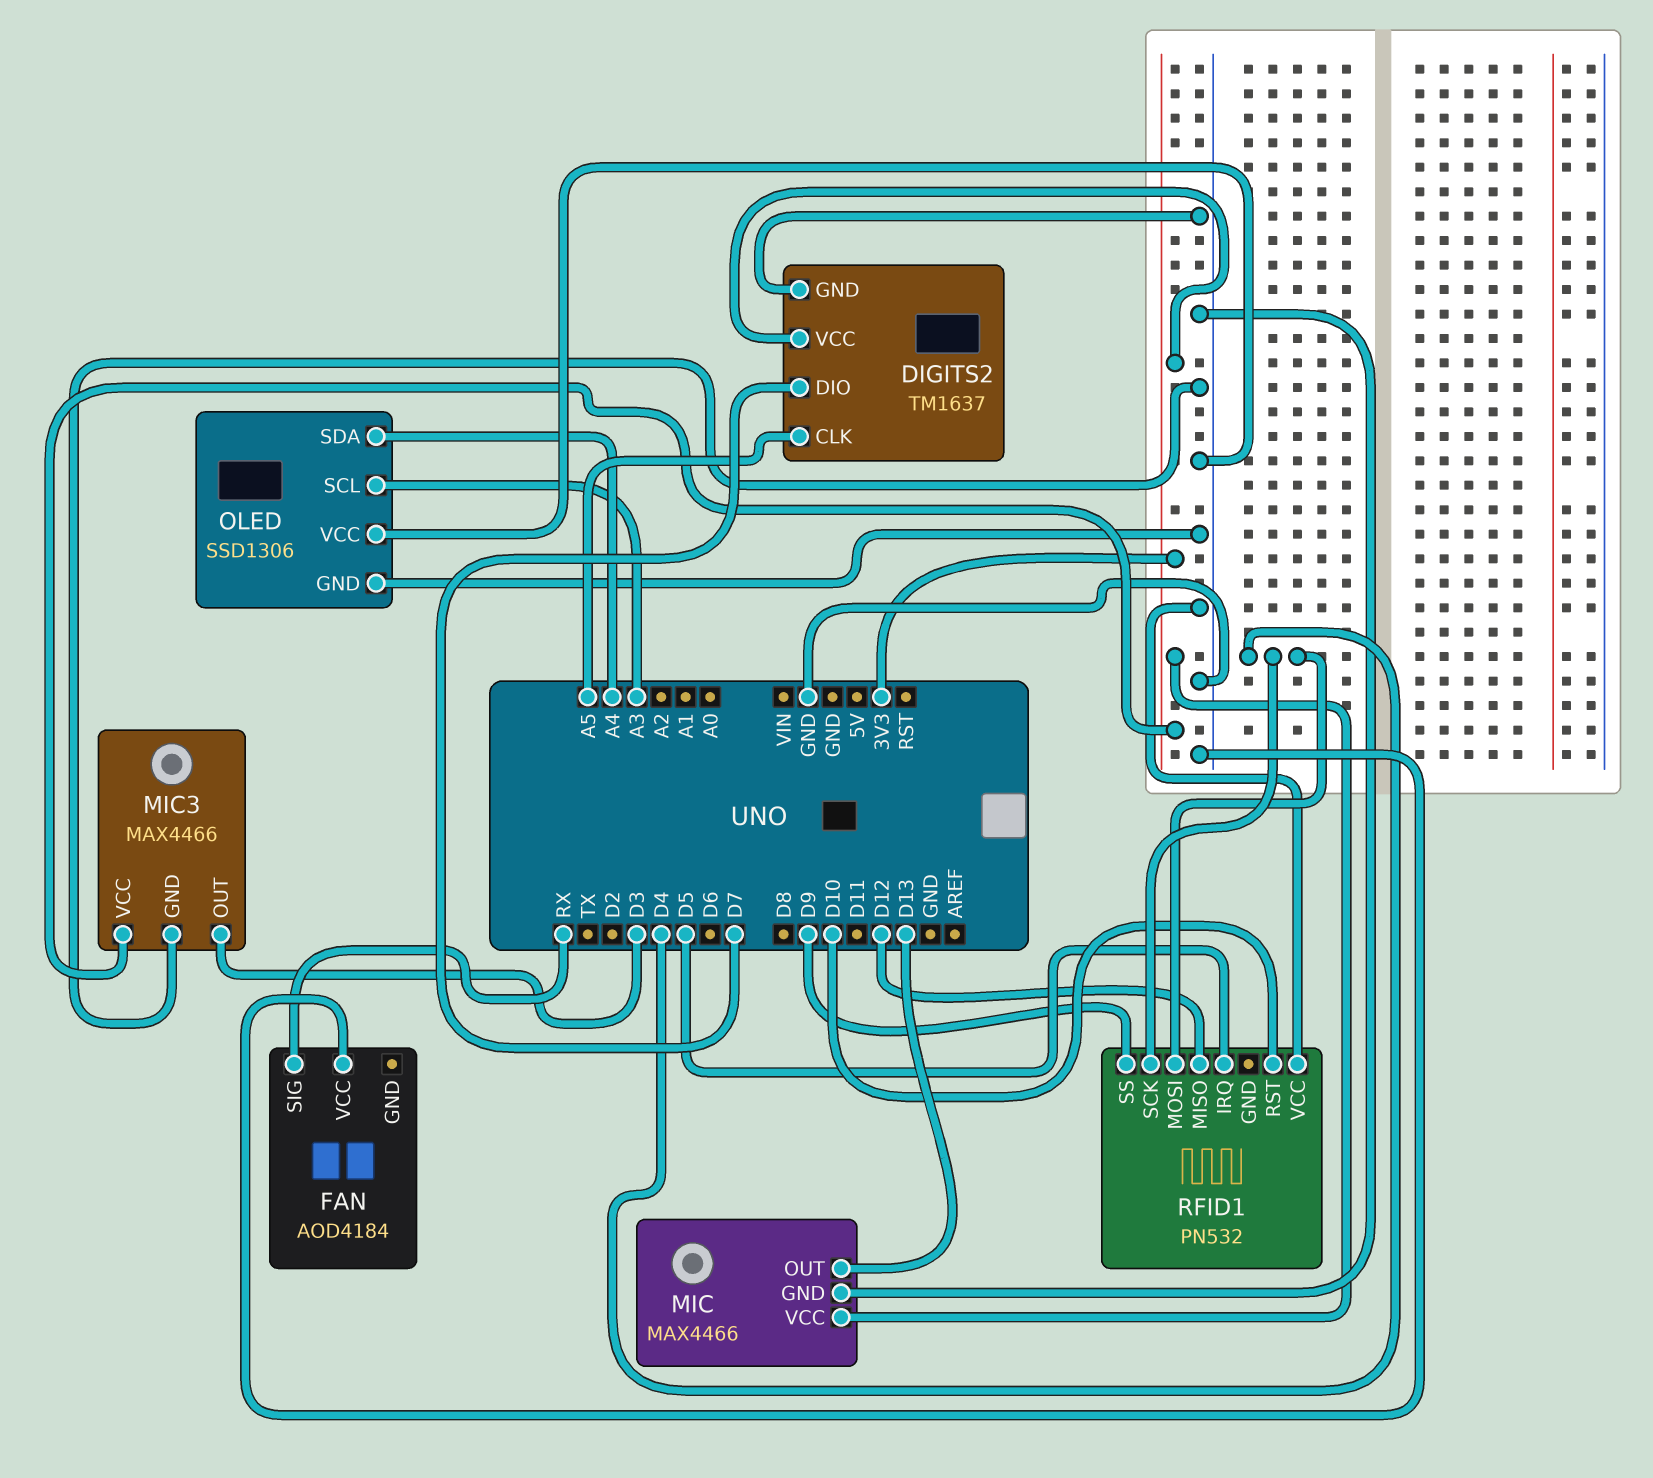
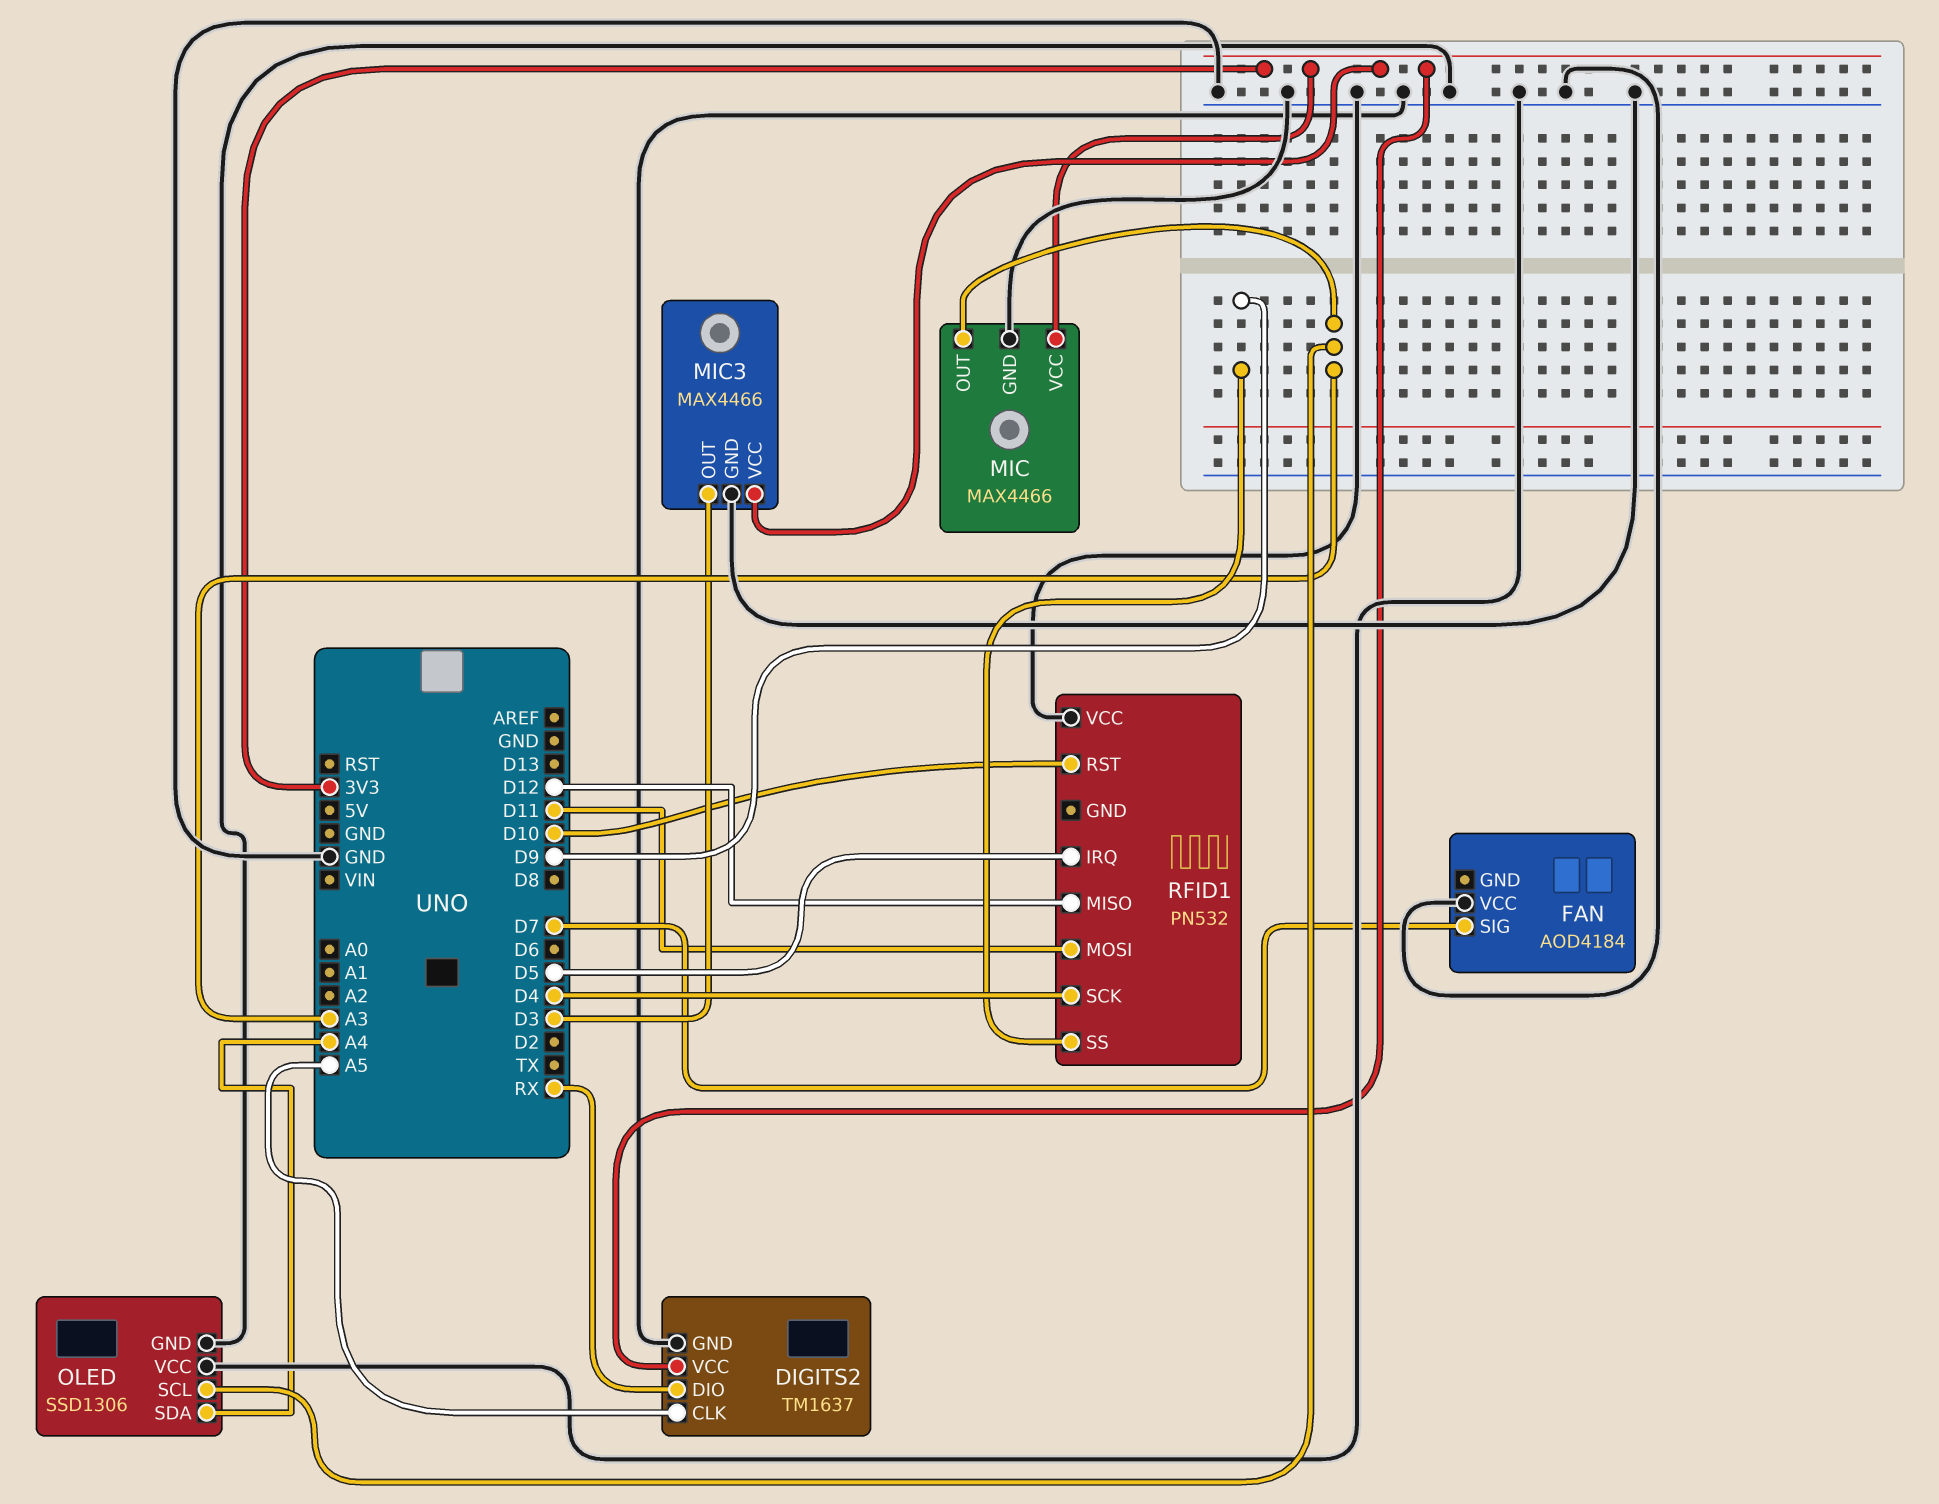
DIGITS2 pin DIO: D7 -> RX
FAN pin SIG: RX -> D7
MIC pin OUT: D13 -> A3
RFID1 pin MOSI: D4 -> D11

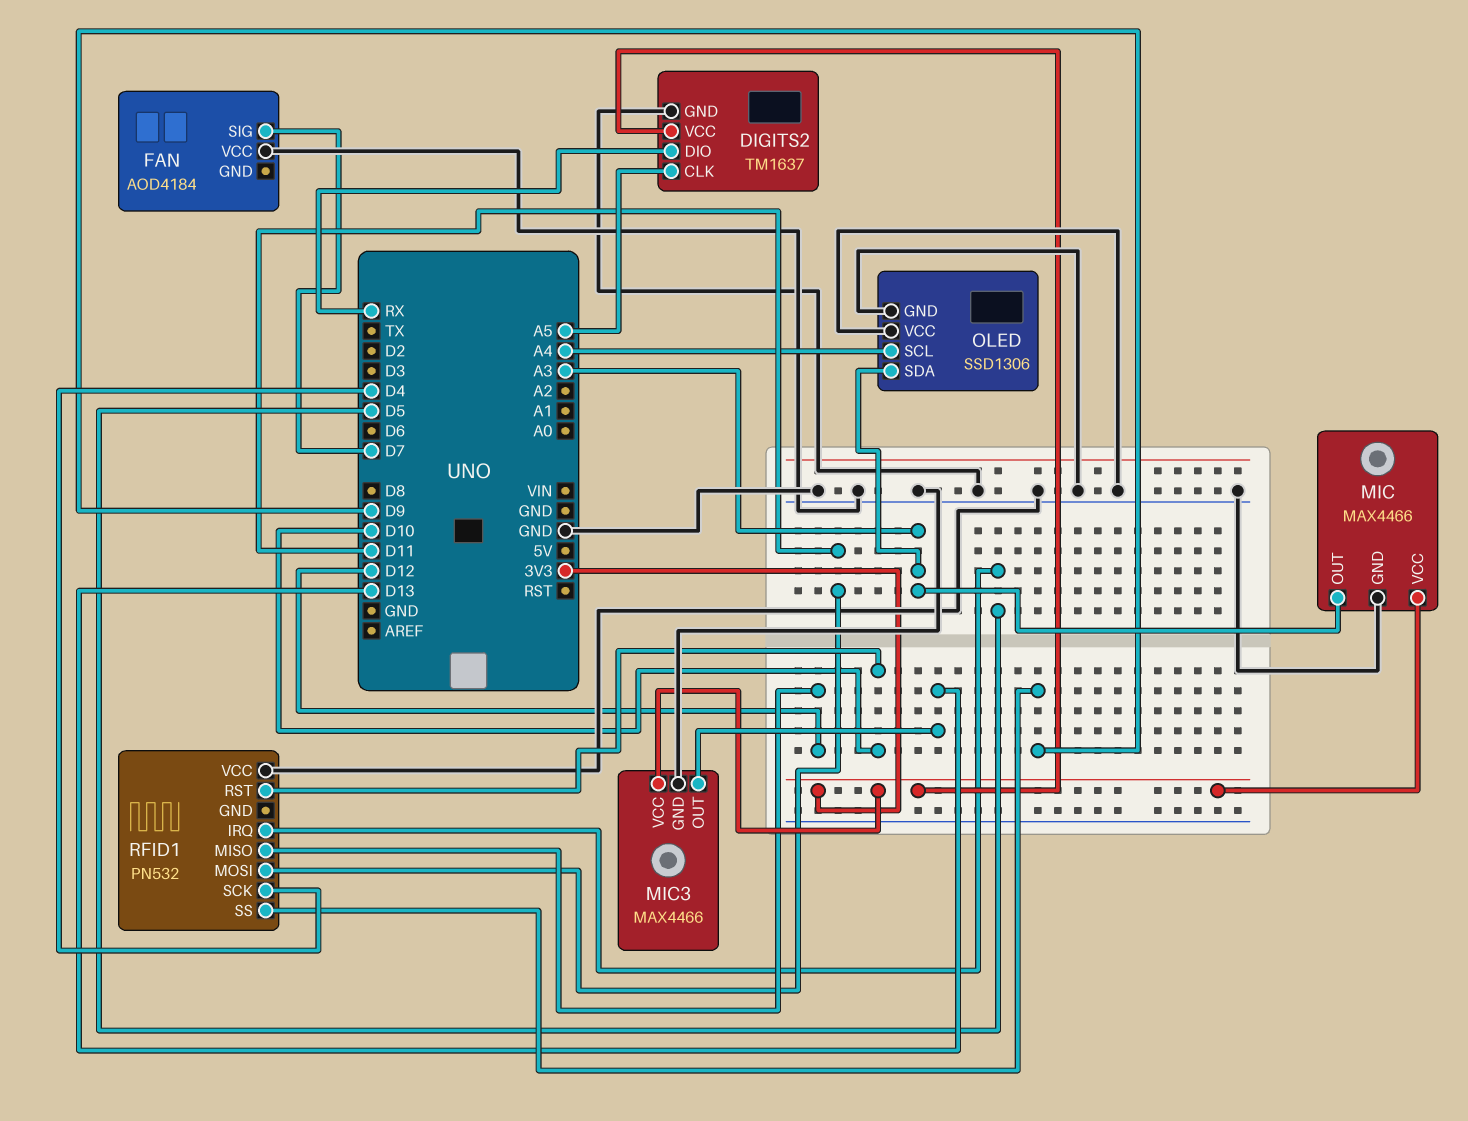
MIC3 pin OUT: D3 -> D13
OLED pin SCL: A3 -> A4
OLED pin SDA: A4 -> A3

